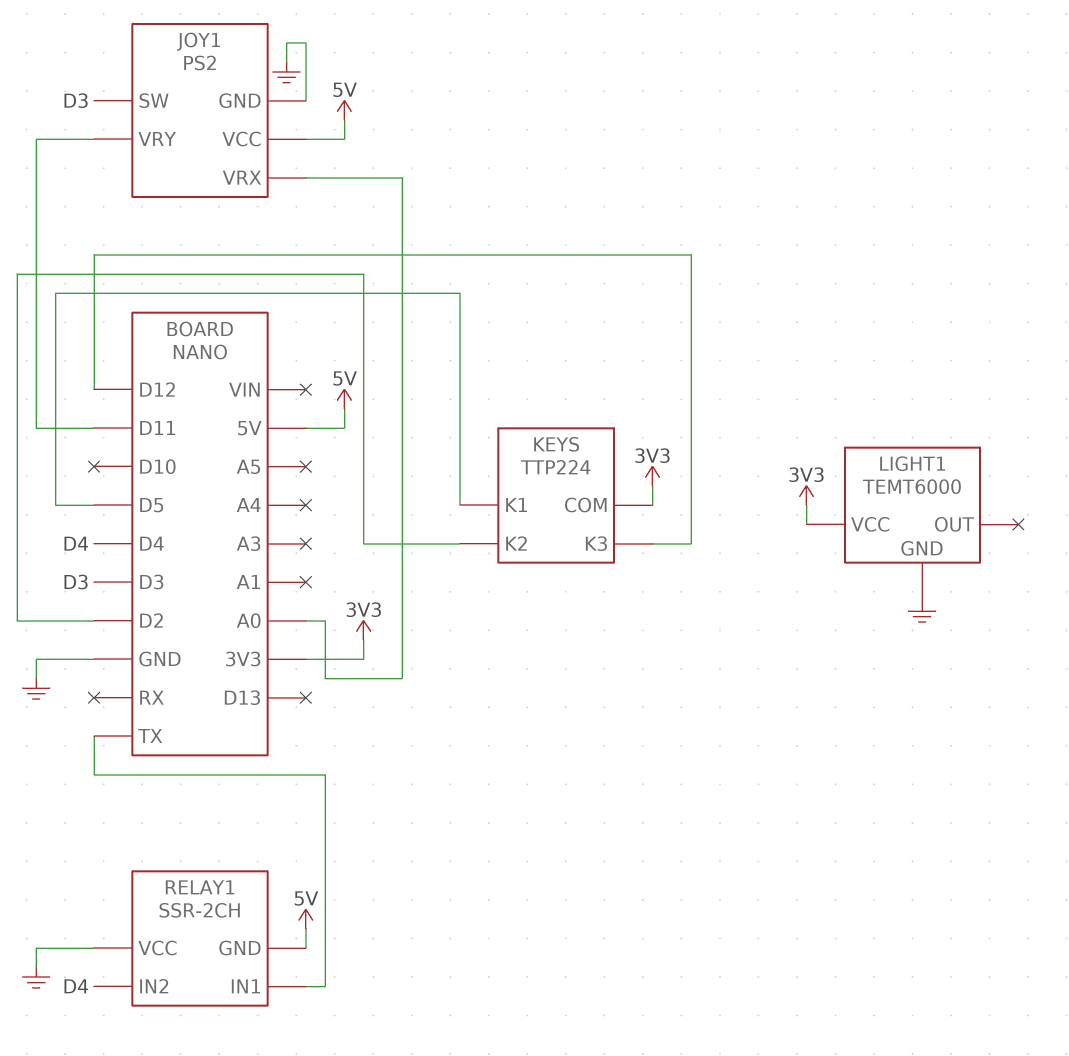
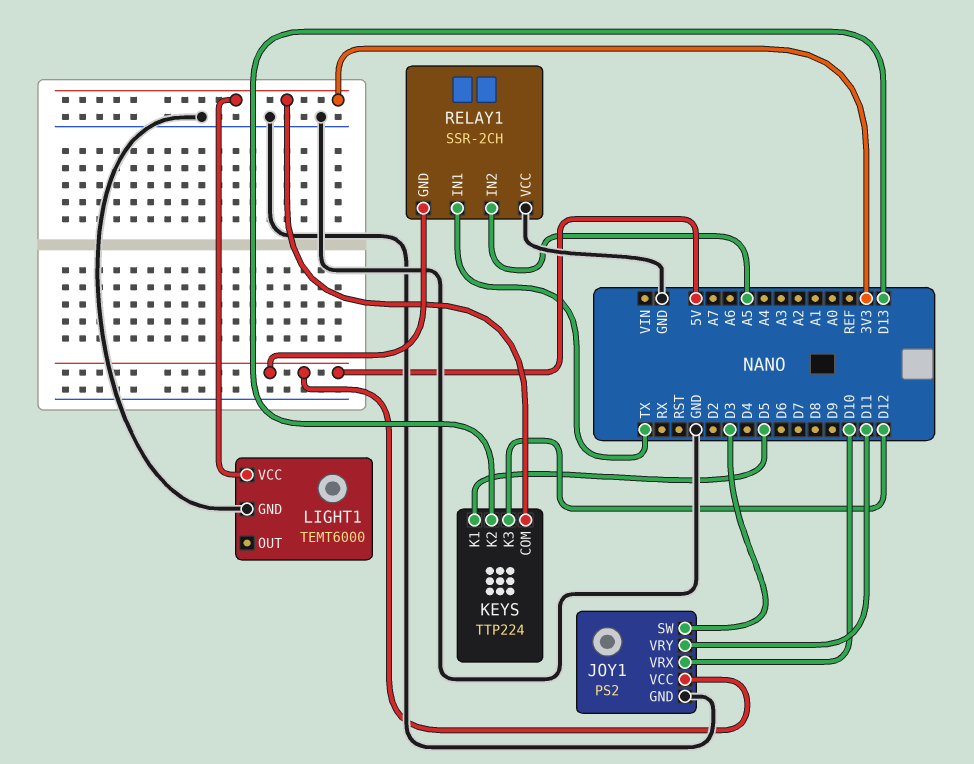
JOY1 pin VRX: A0 -> D10
KEYS pin K2: D2 -> D13
RELAY1 pin IN2: D4 -> A5

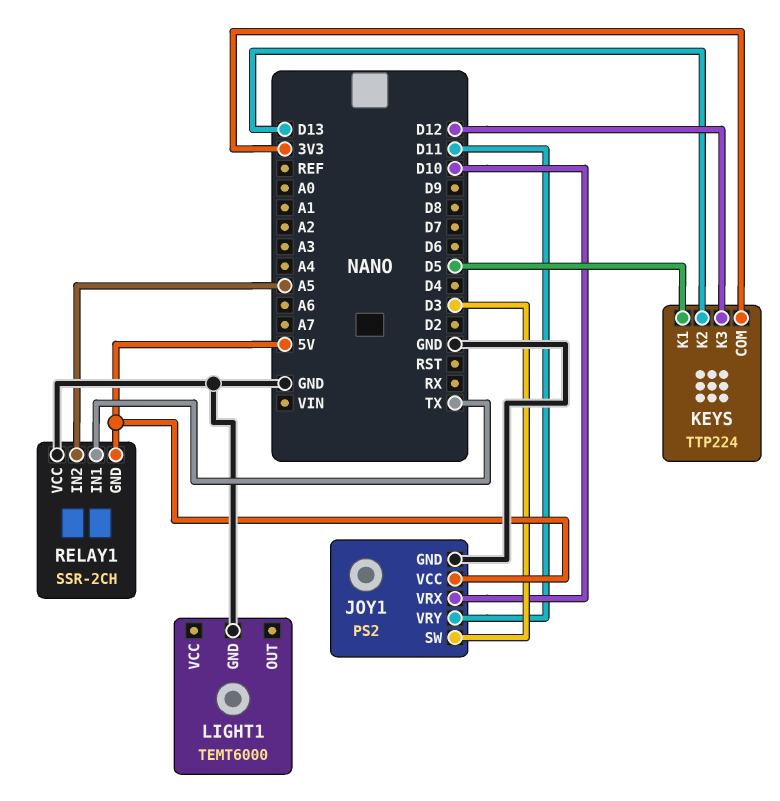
LIGHT1 pin VCC: 3V3 -> none

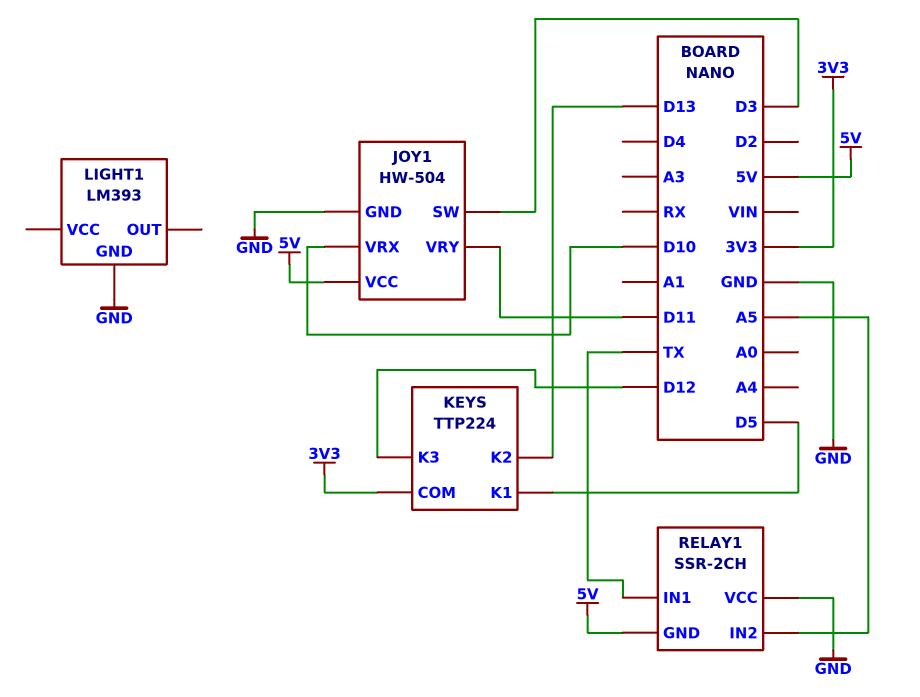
JOY1: PS2 -> HW-504
LIGHT1: TEMT6000 -> LM393

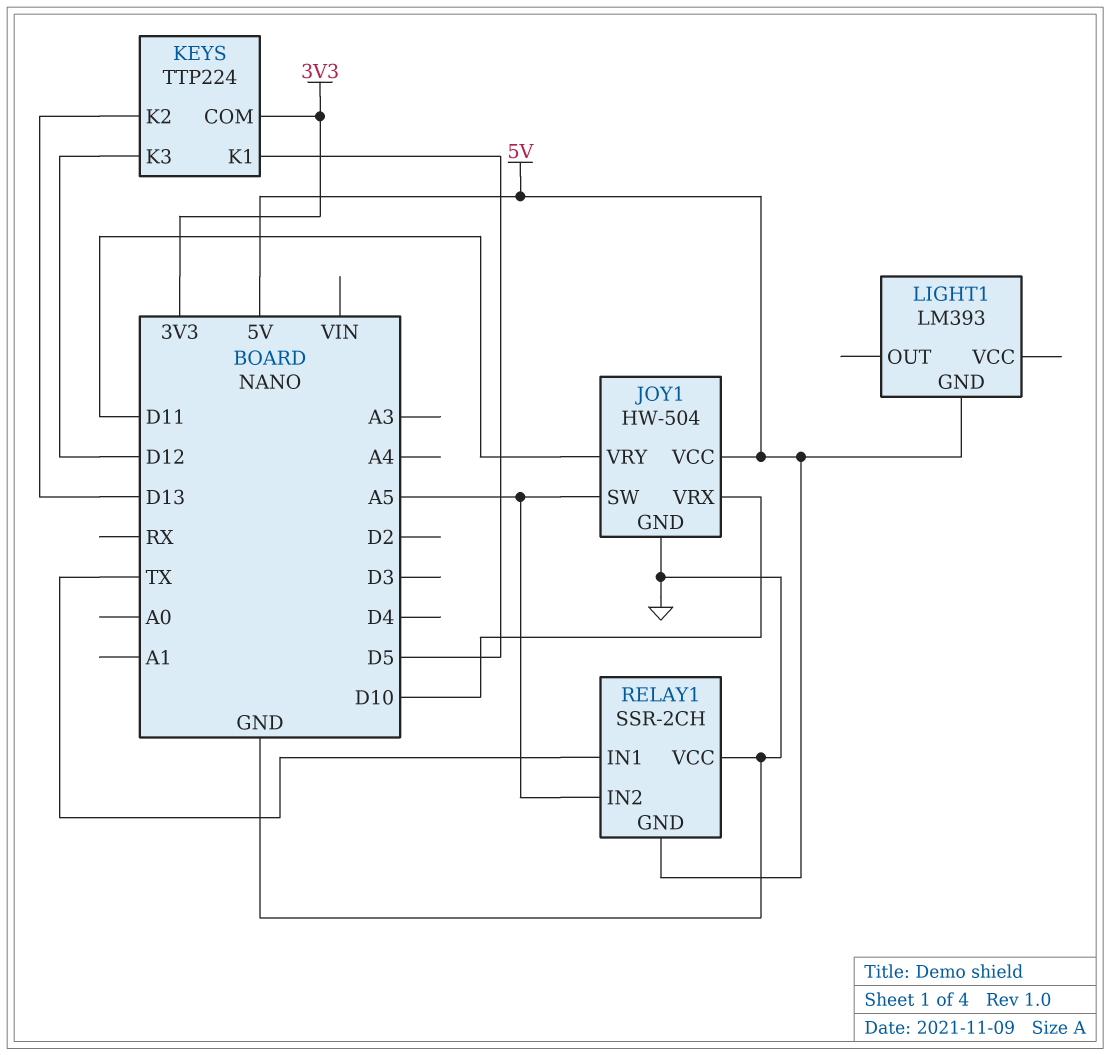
JOY1 pin SW: D3 -> A5
LIGHT1 pin GND: GND -> 5V

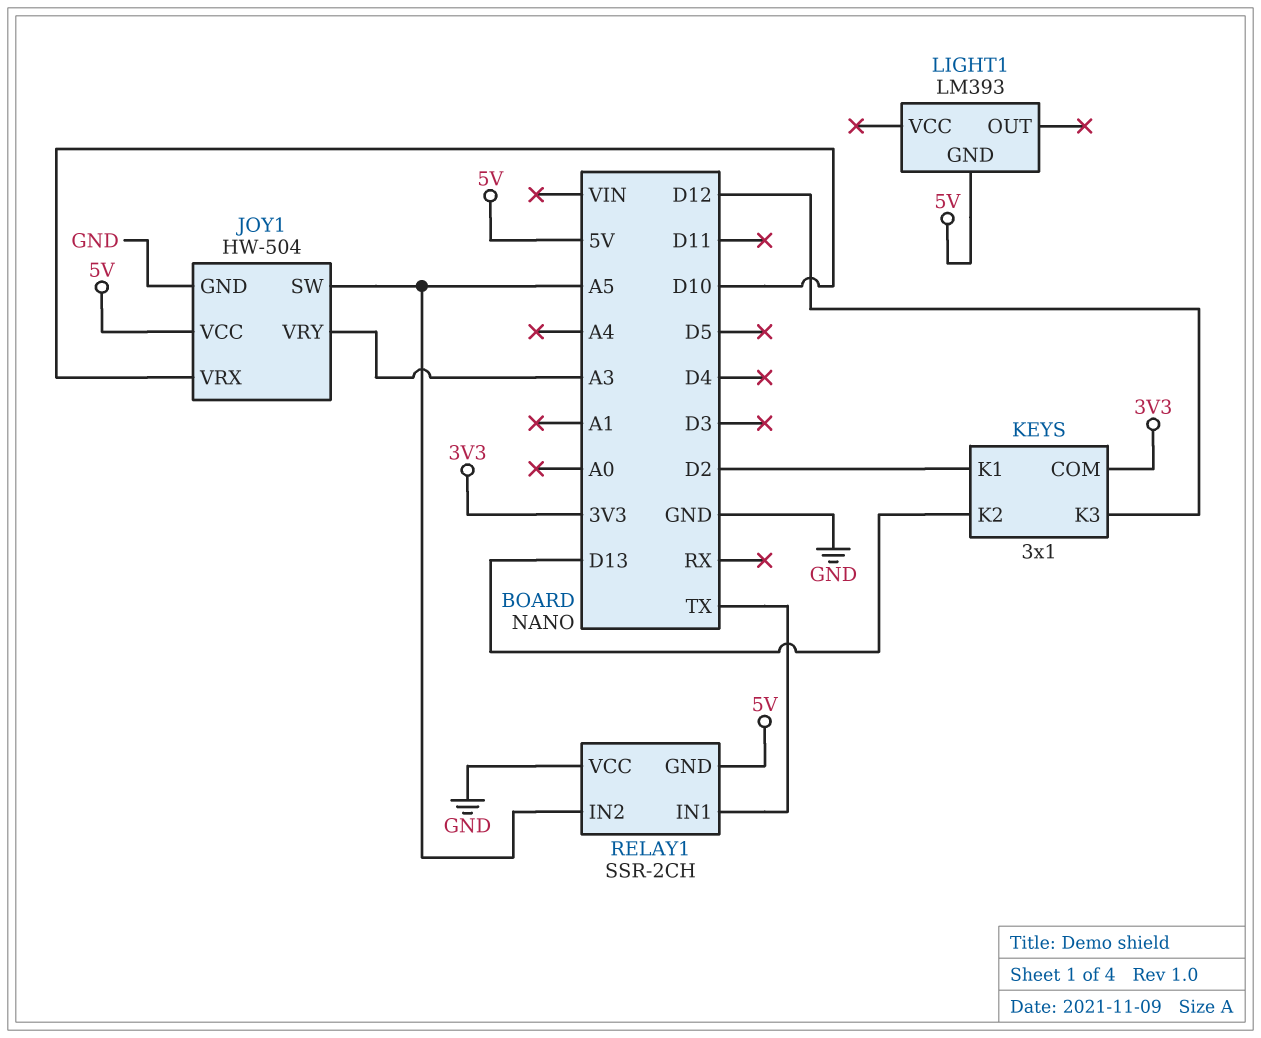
JOY1 pin VRY: D11 -> A3
KEYS: TTP224 -> 3x1
KEYS pin K1: D5 -> D2

